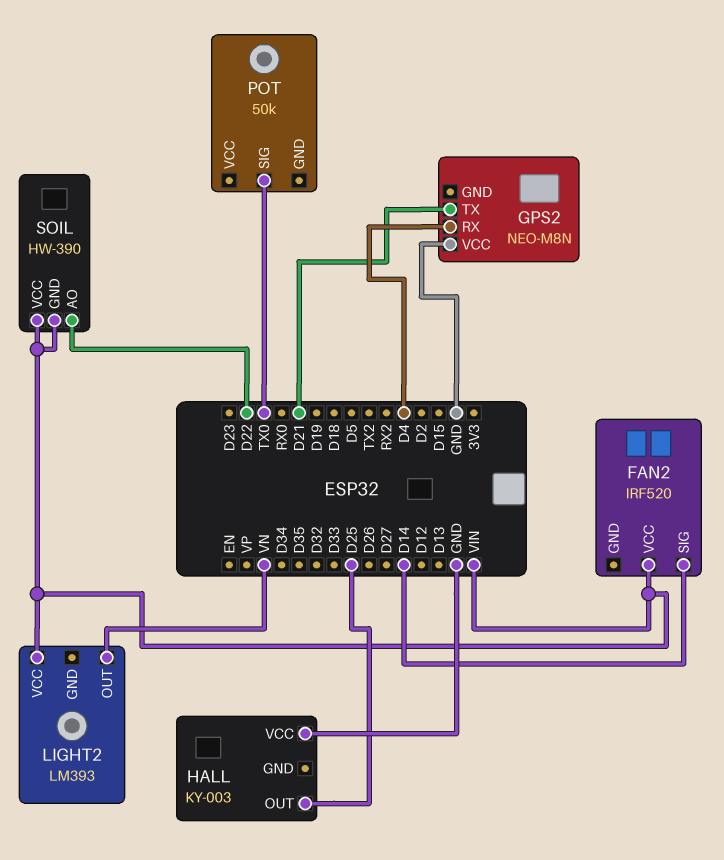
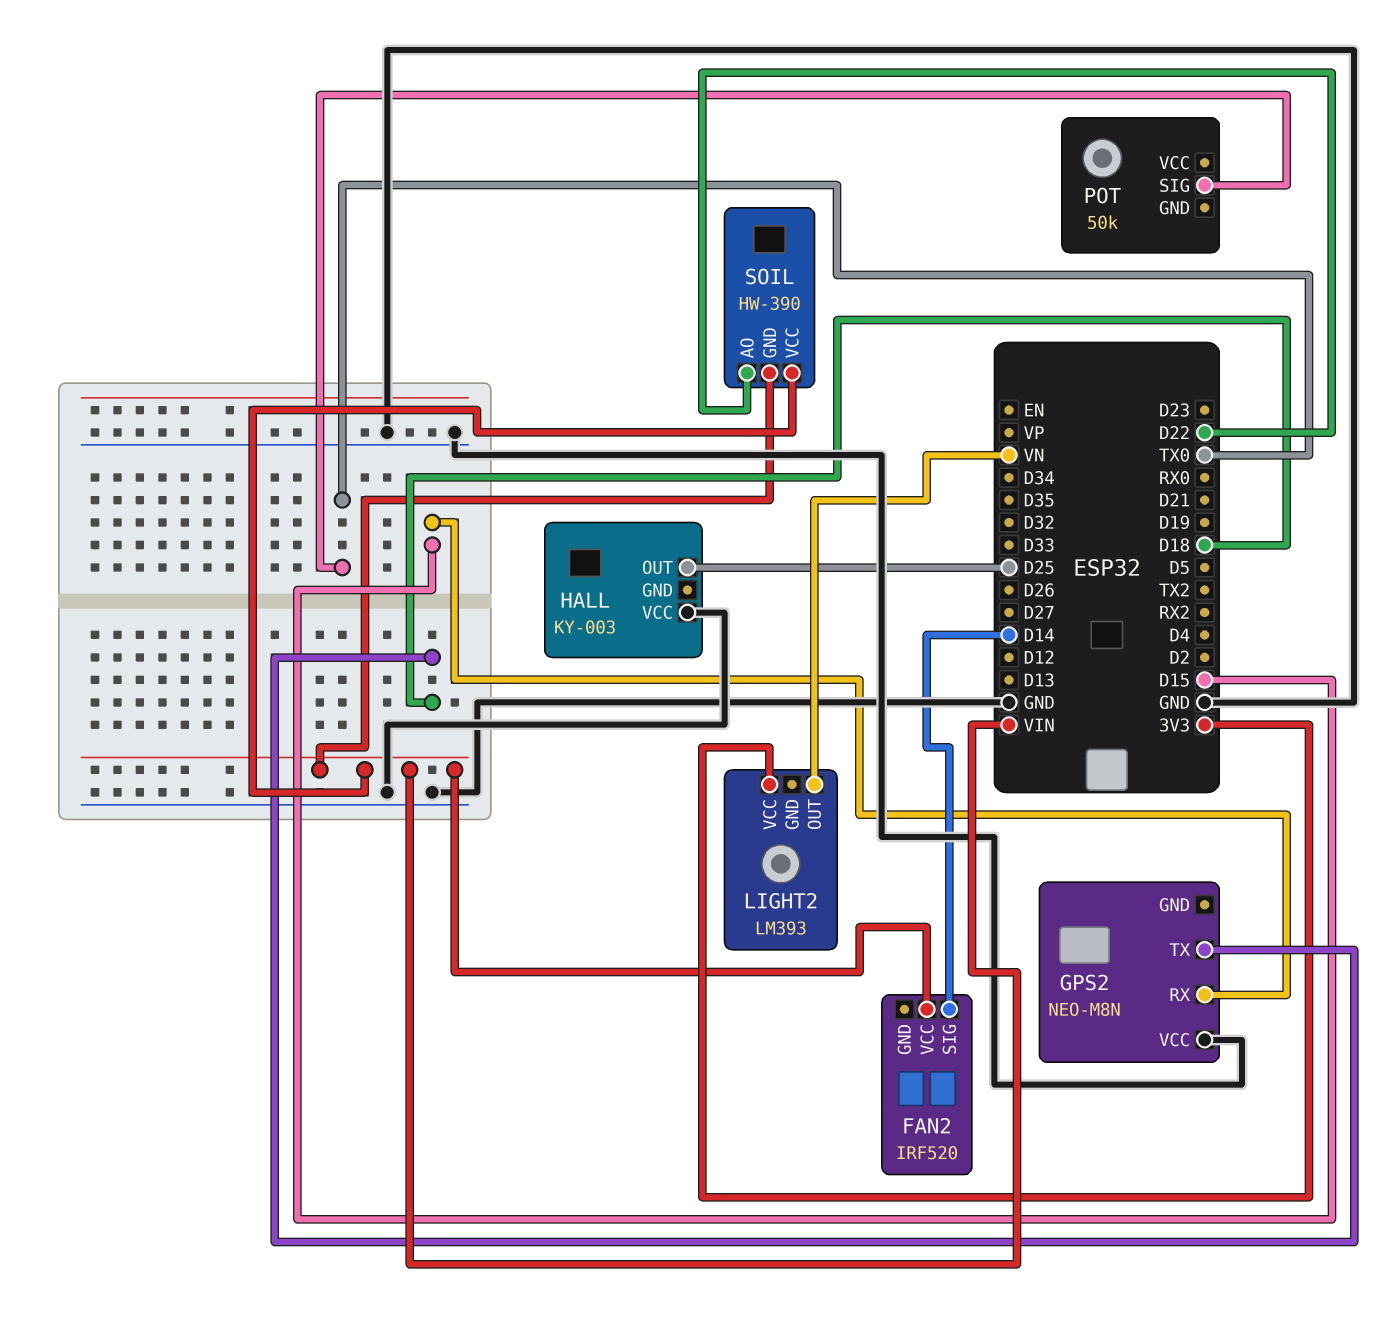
GPS2 pin RX: D4 -> D15
GPS2 pin TX: D21 -> D18
LIGHT2 pin VCC: VIN -> 3V3

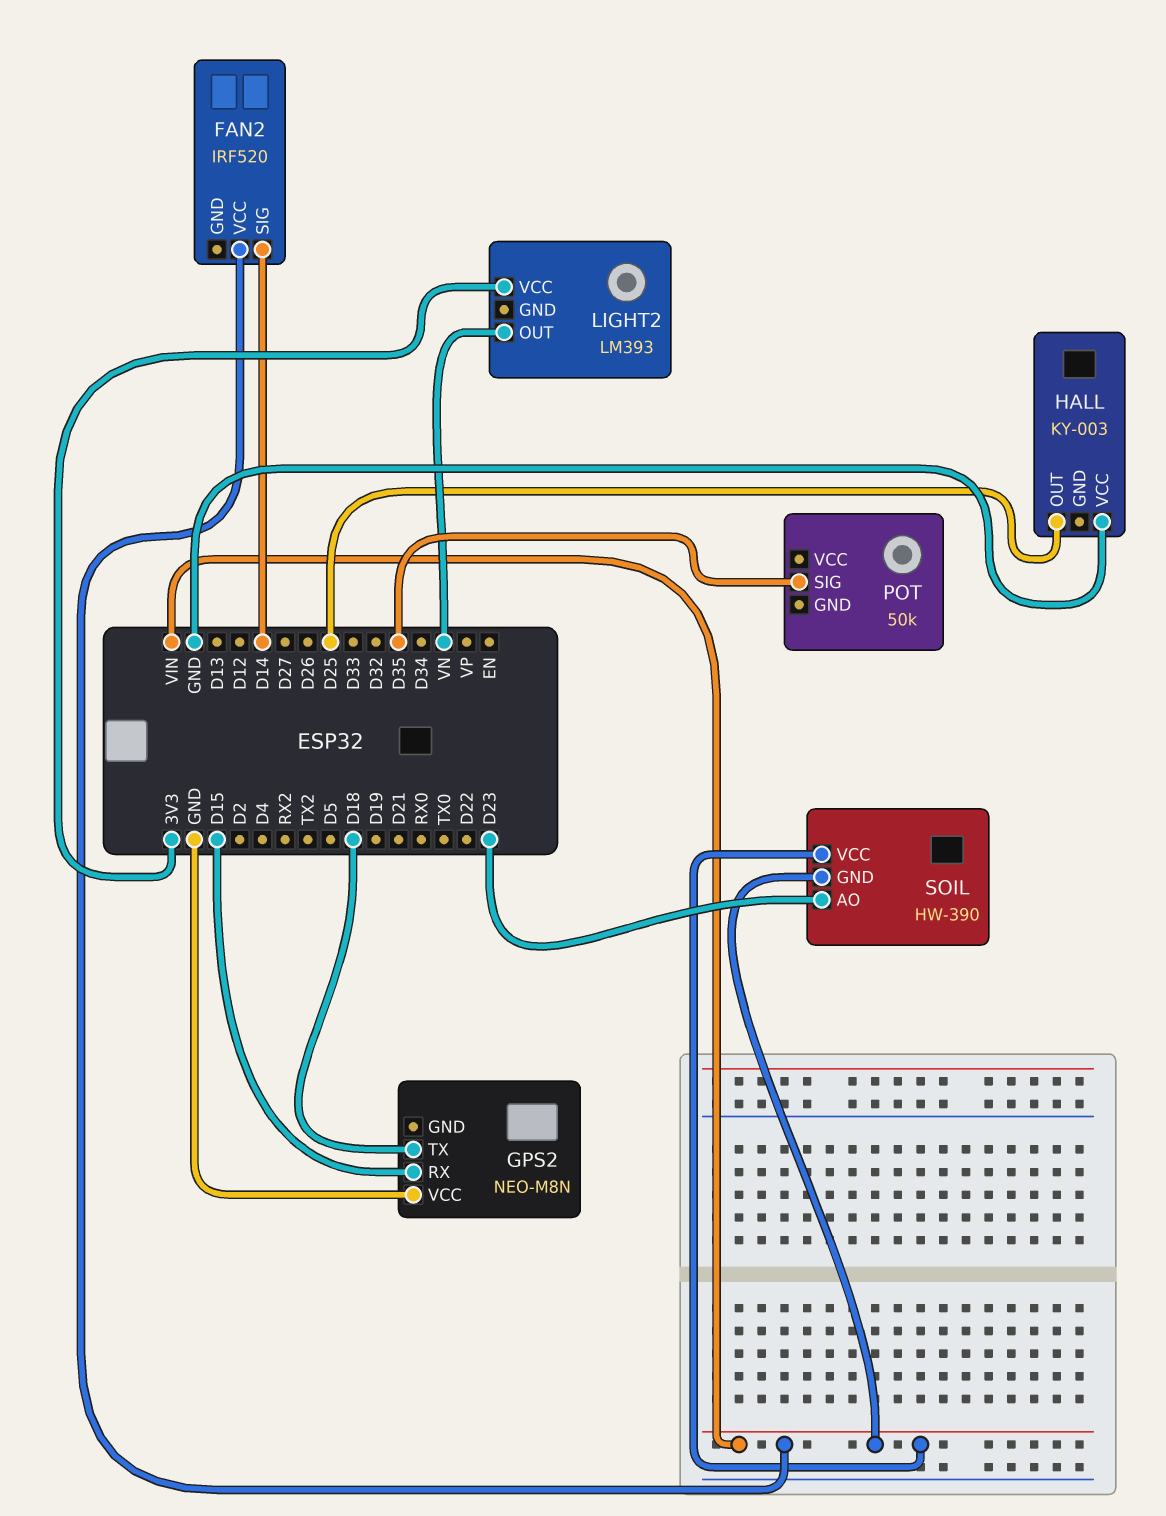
POT pin SIG: TX0 -> D35
SOIL pin AO: D22 -> D23

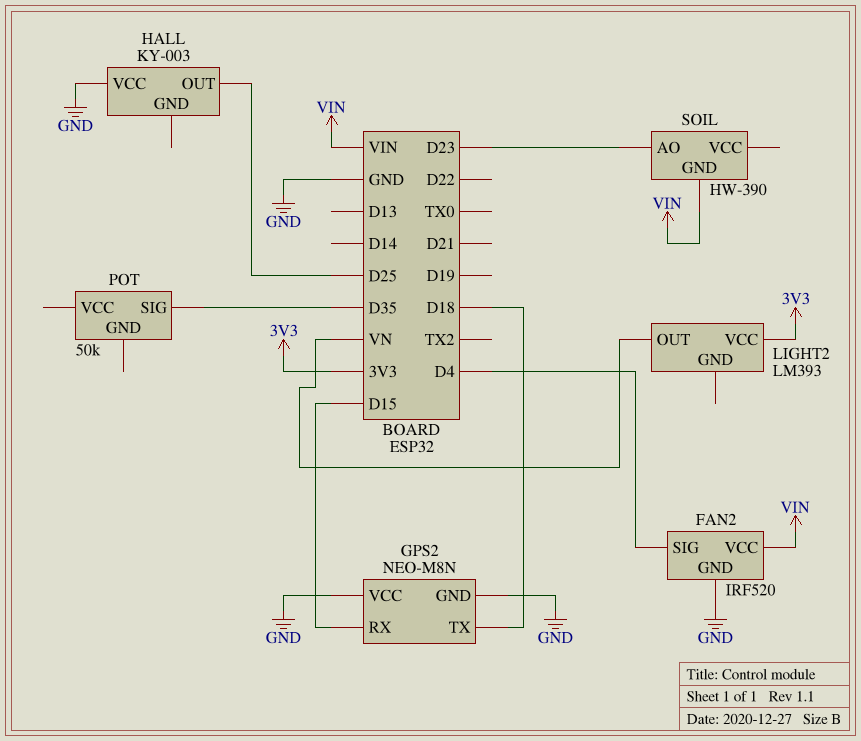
FAN2 pin GND: none -> GND
FAN2 pin SIG: D14 -> D4
GPS2 pin GND: none -> GND
SOIL pin VCC: VIN -> none

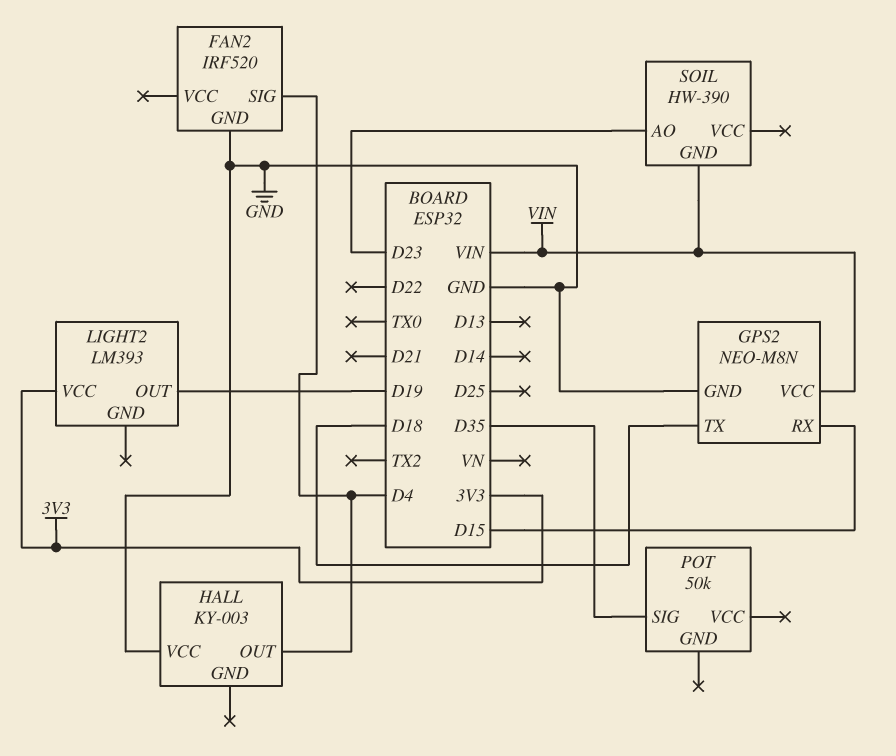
FAN2 pin VCC: VIN -> none
GPS2 pin VCC: GND -> VIN
HALL pin OUT: D25 -> D4
LIGHT2 pin OUT: VN -> D19

